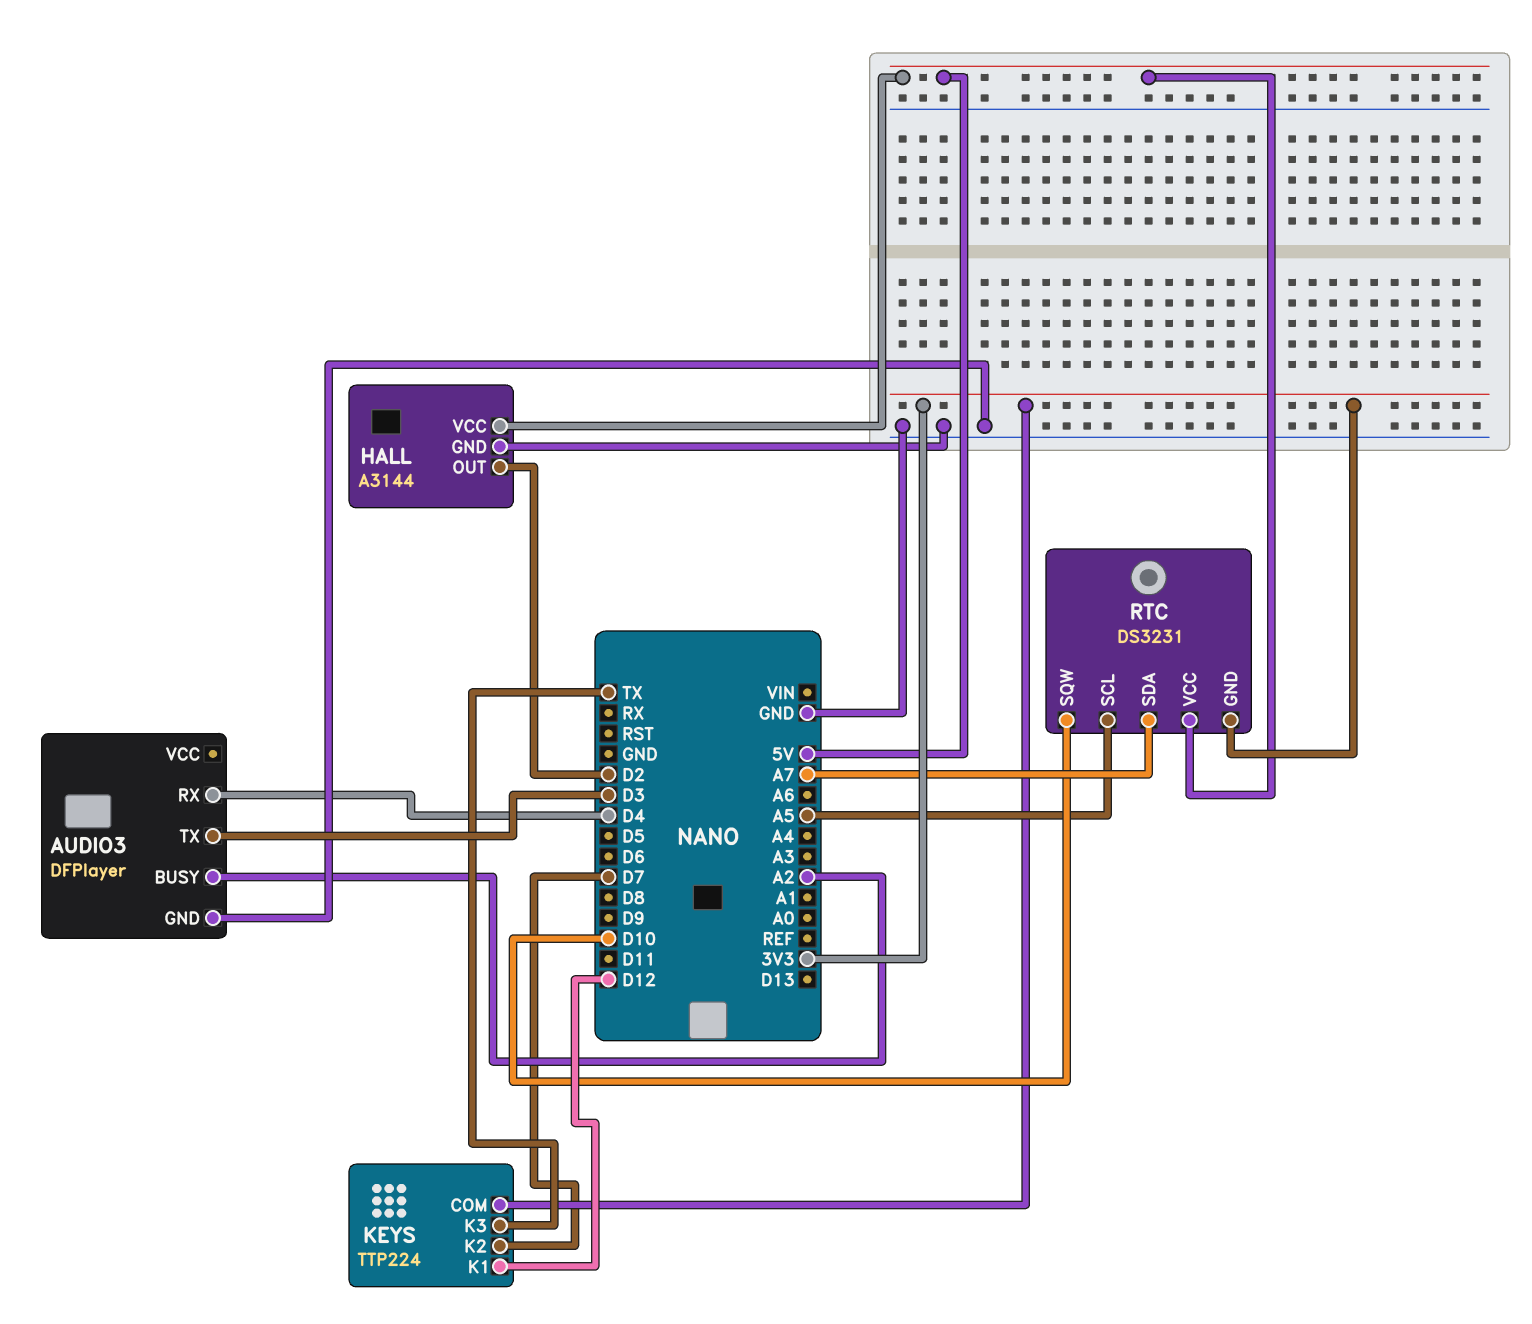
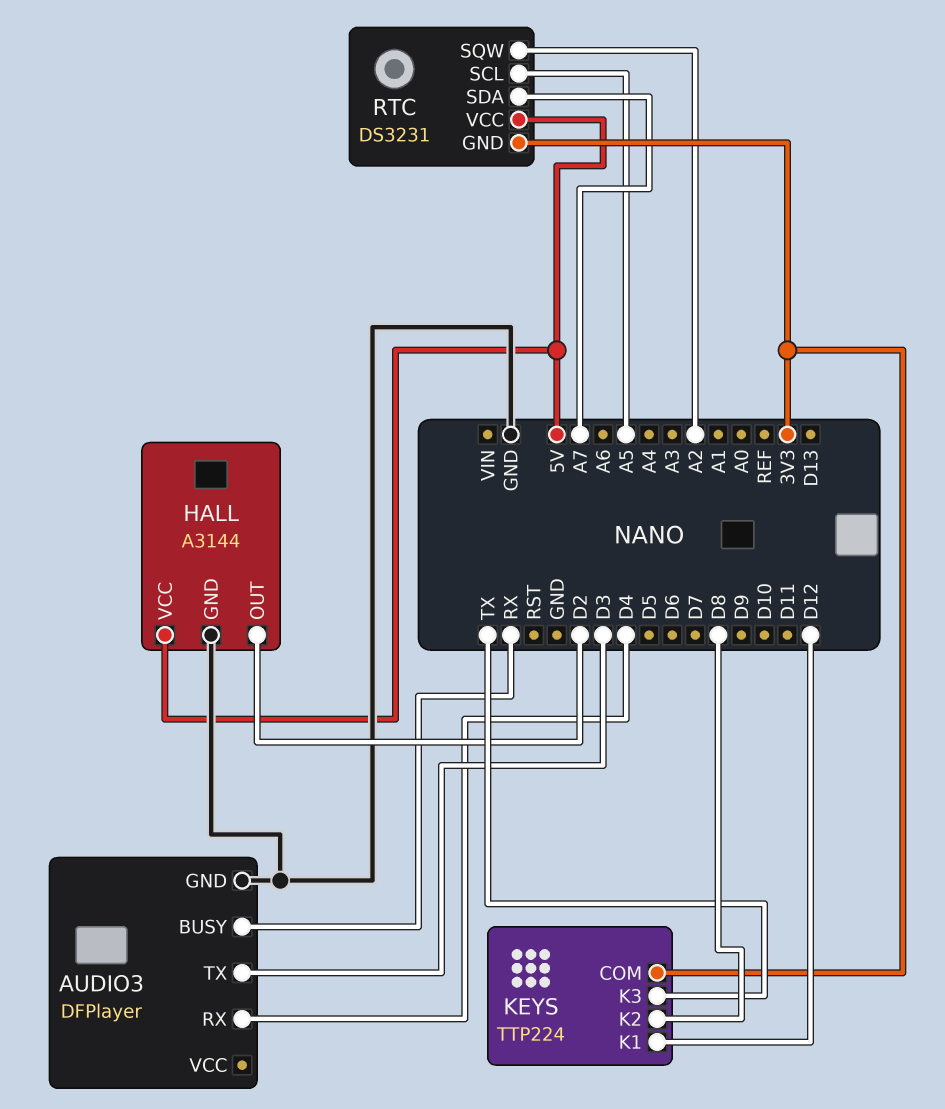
AUDIO3 pin BUSY: A2 -> RX
KEYS pin K2: D7 -> D8
RTC pin SQW: D10 -> A2

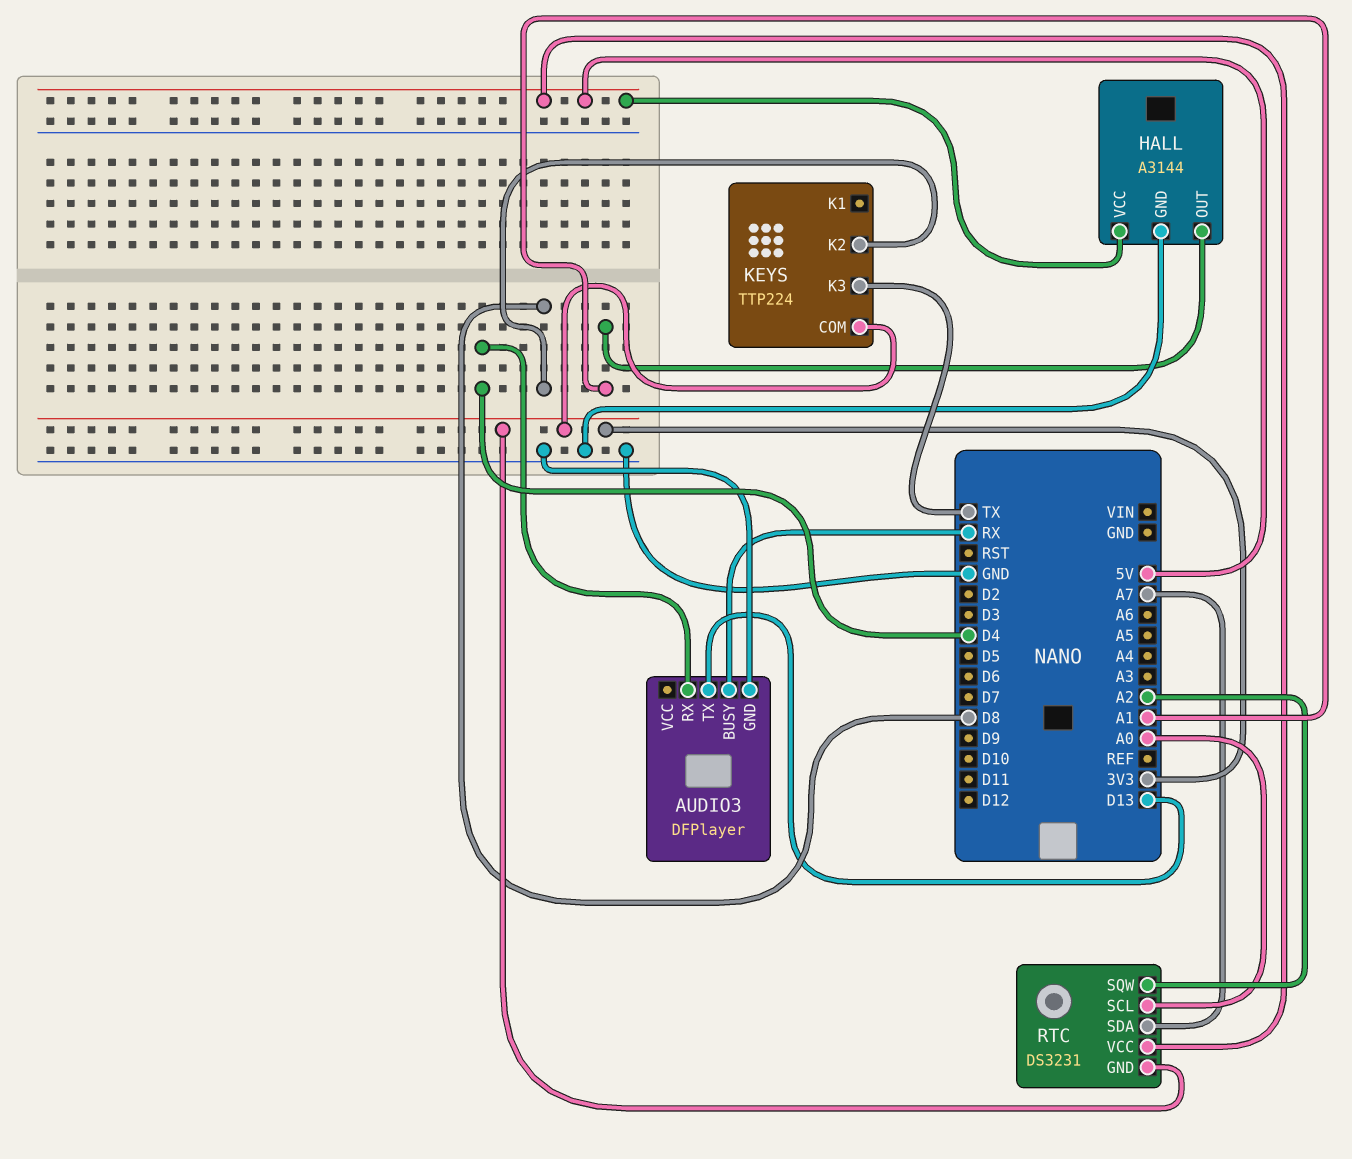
AUDIO3 pin TX: D3 -> D13
HALL pin OUT: D2 -> A1
KEYS pin K1: D12 -> none
RTC pin SCL: A5 -> A0

